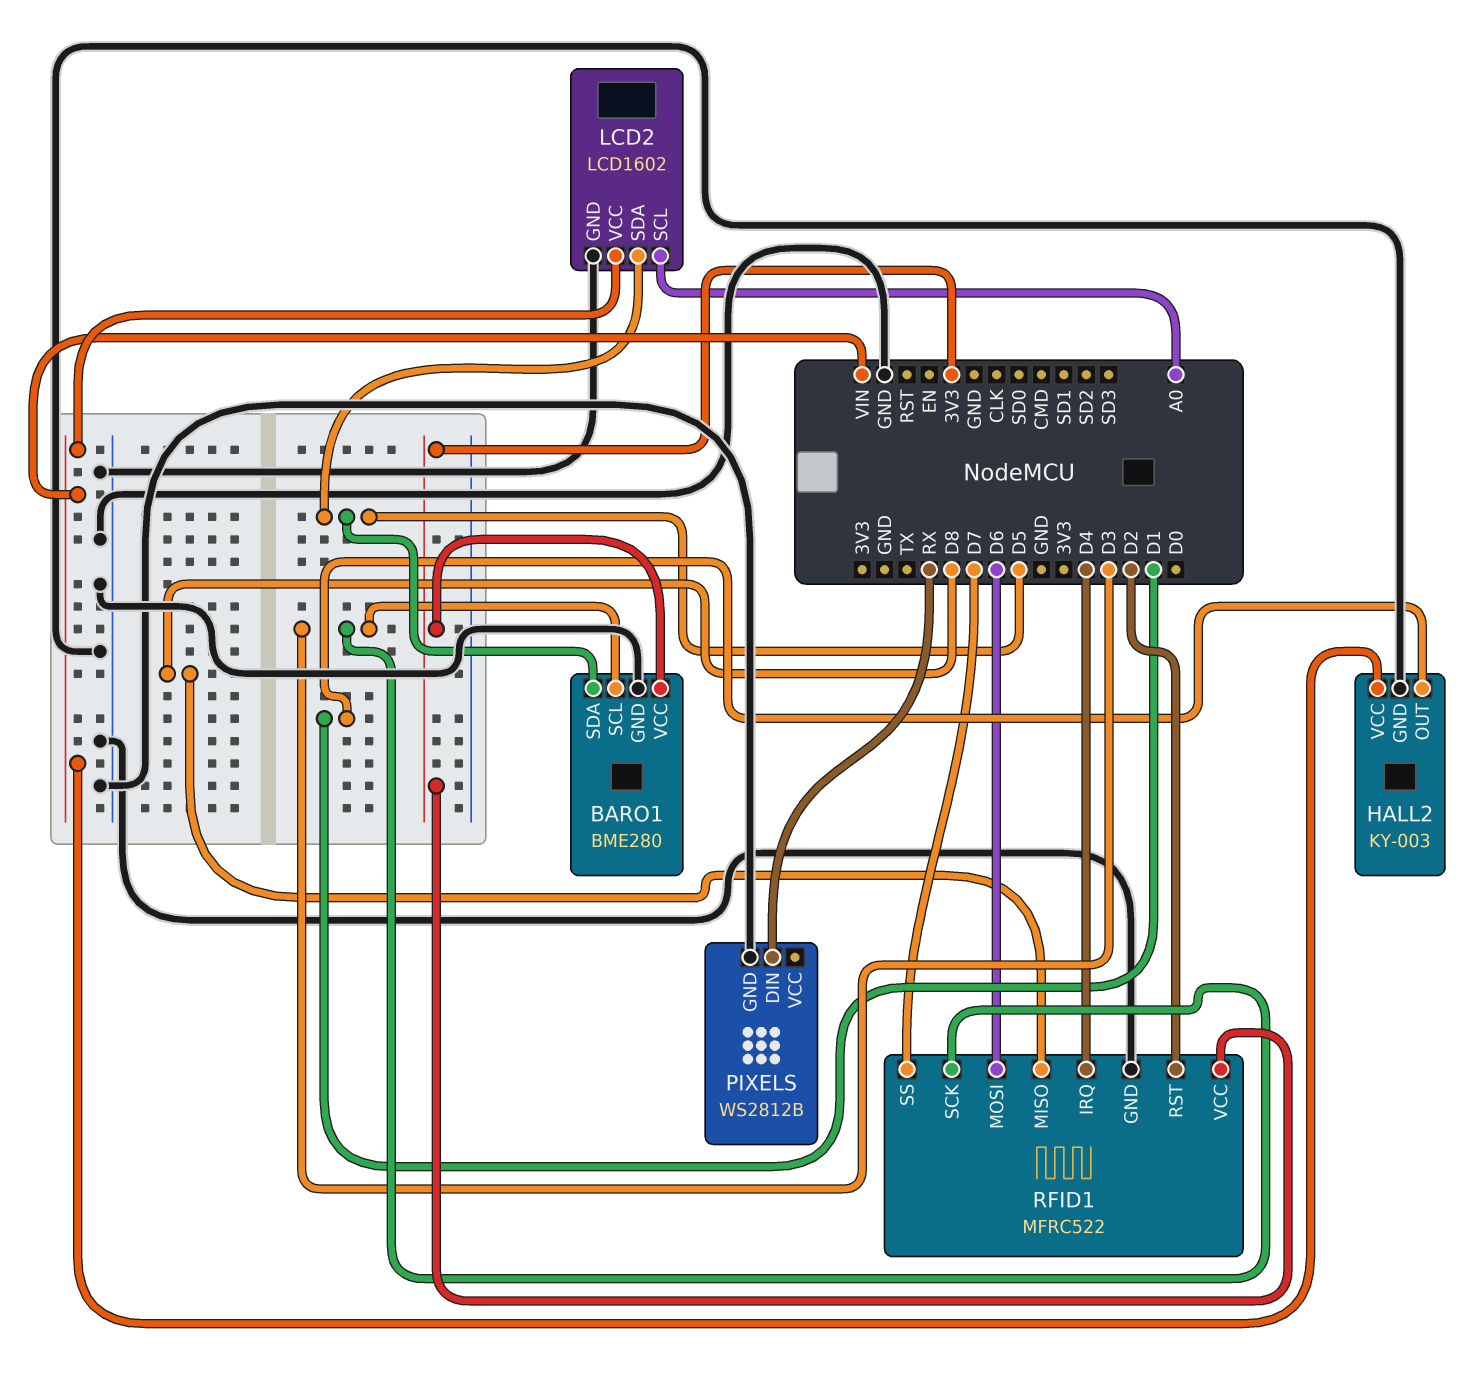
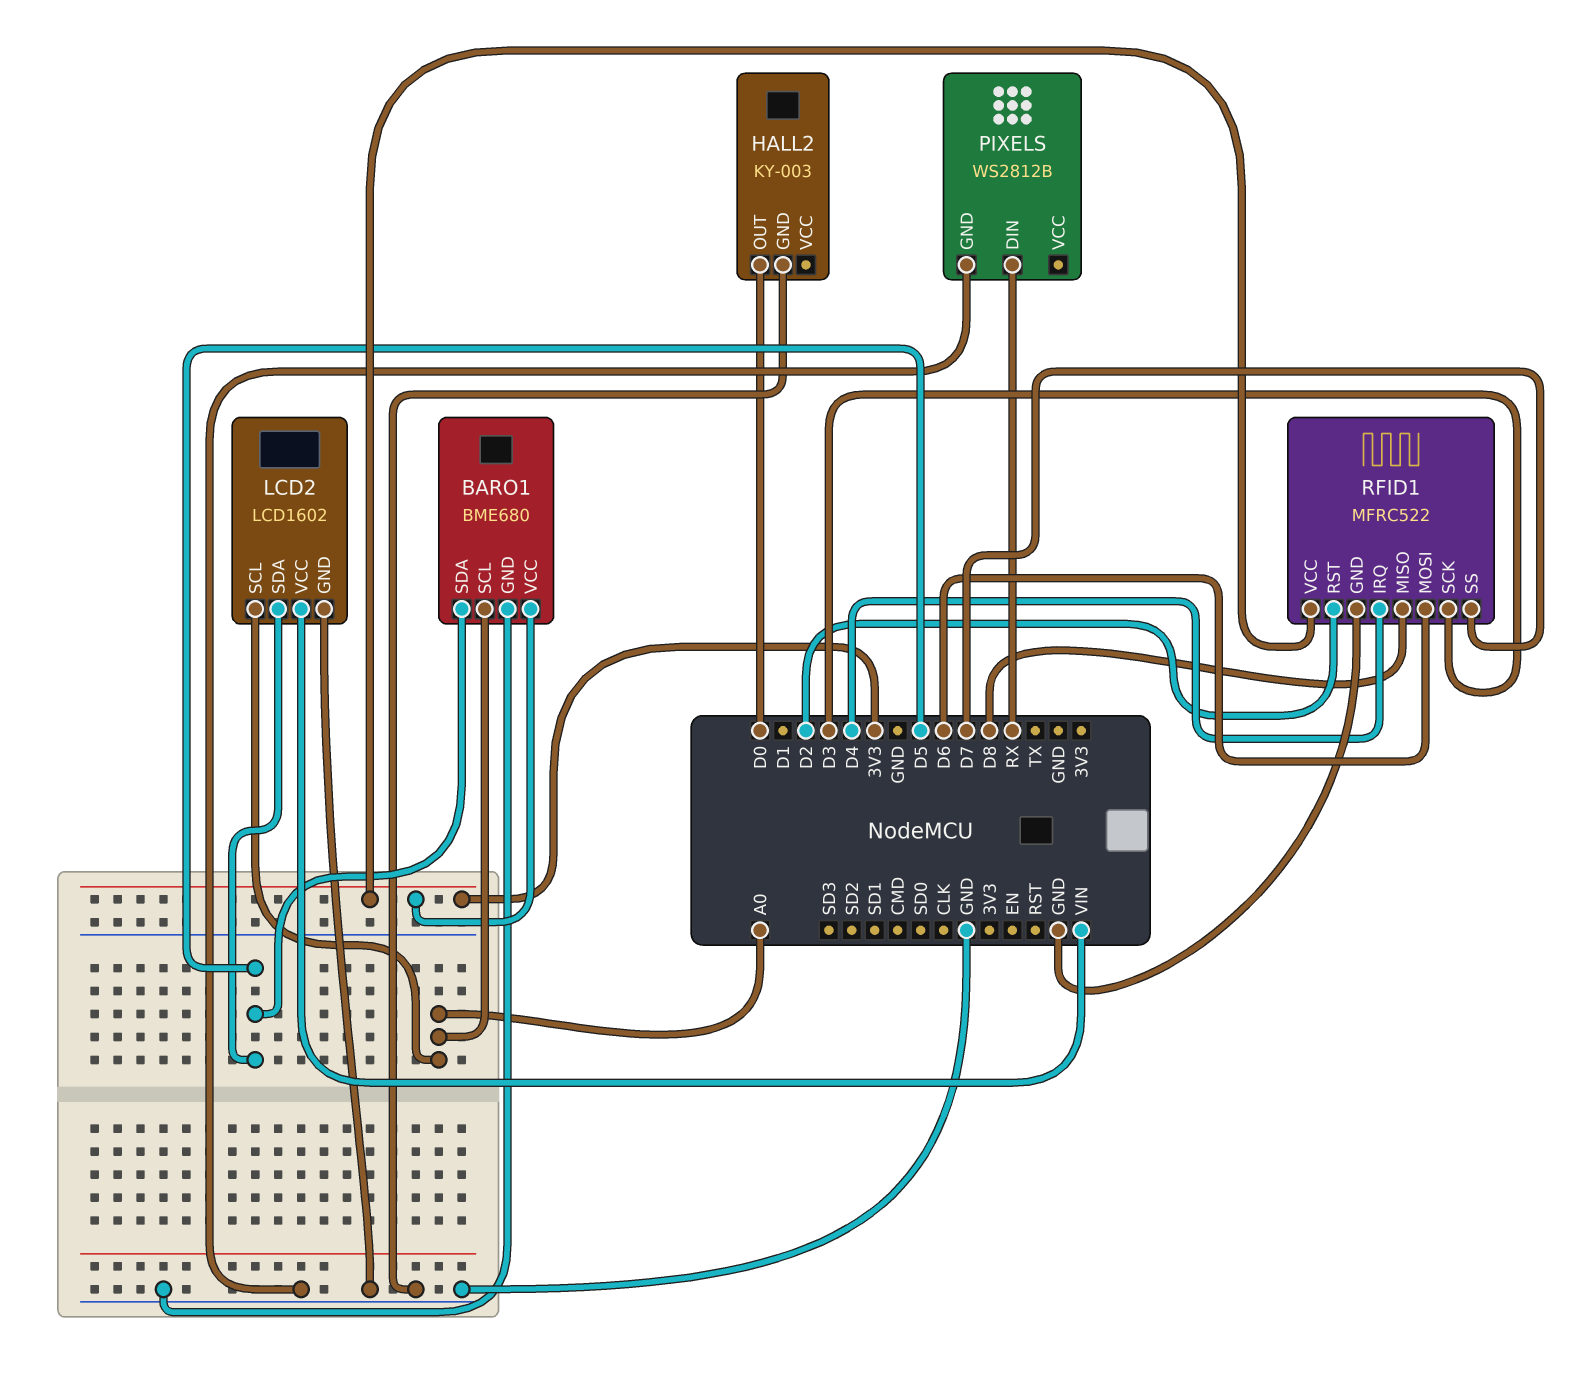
BARO1: BME280 -> BME680
BARO1 pin SCL: D3 -> A0
HALL2 pin OUT: D1 -> D0
HALL2 pin VCC: VIN -> none

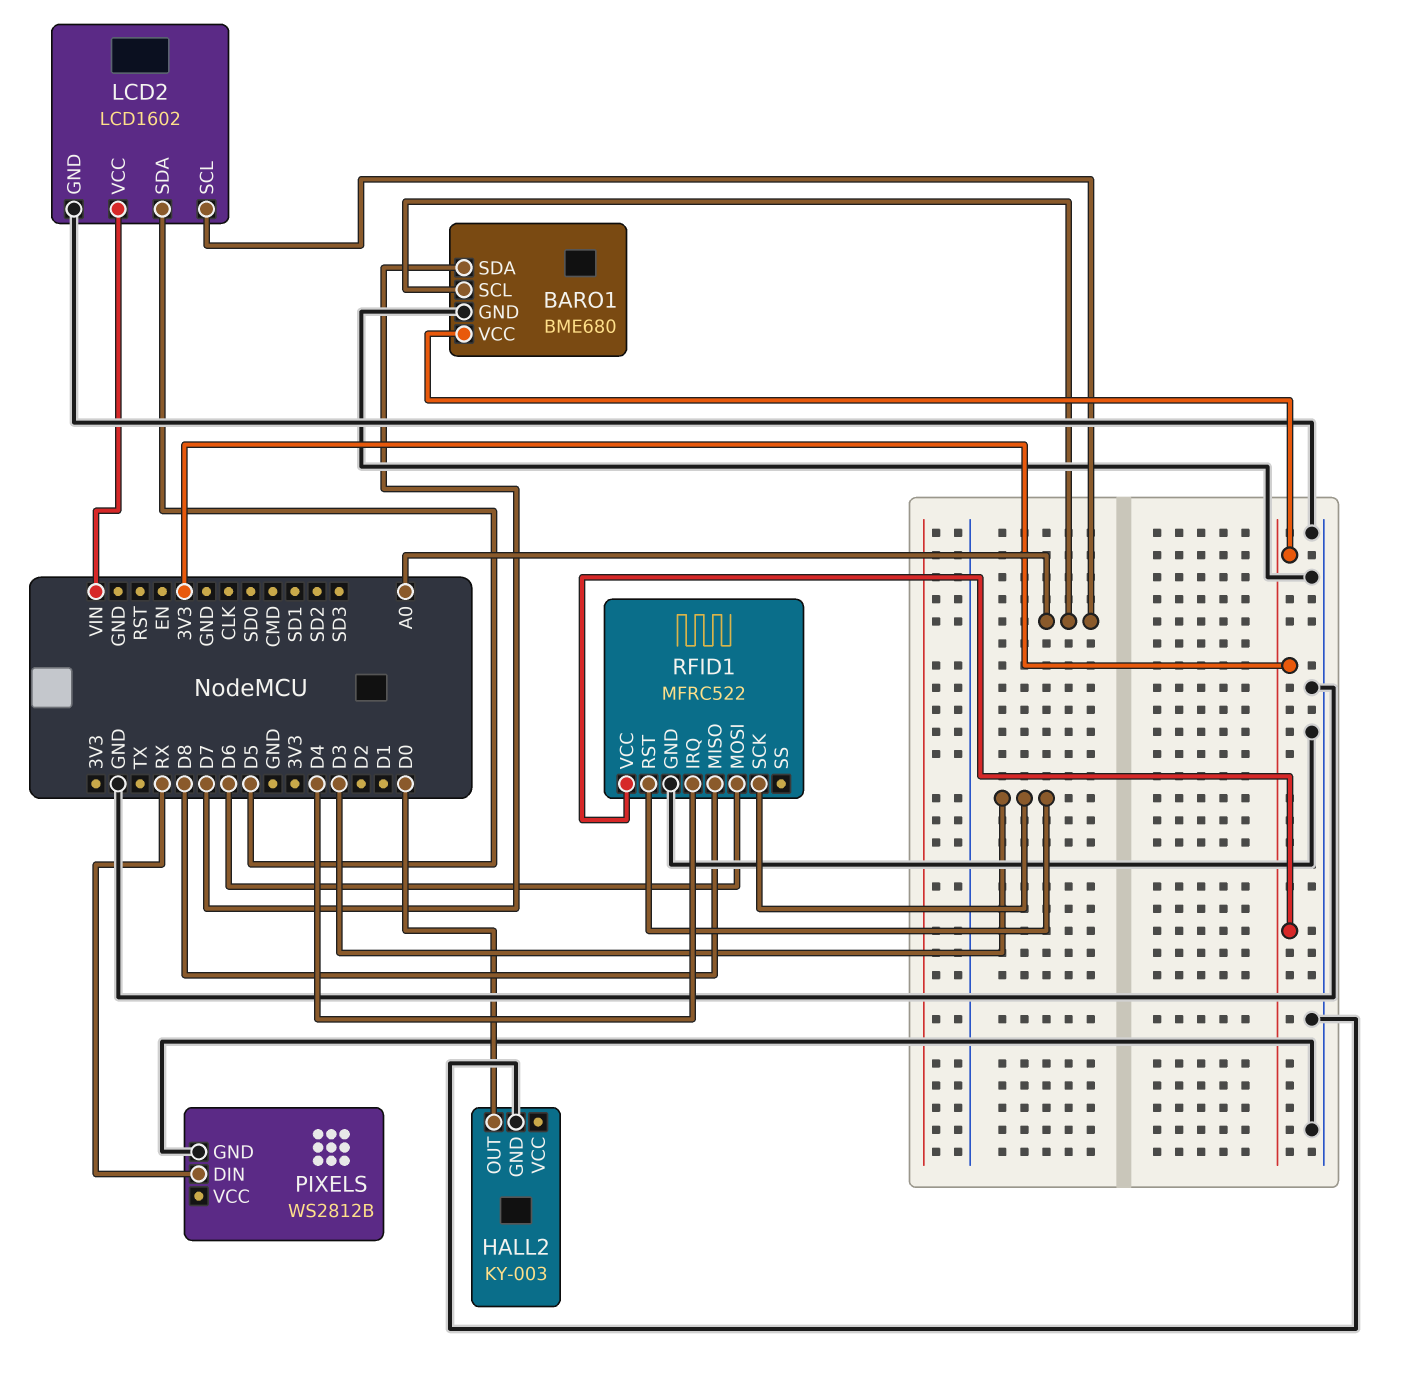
BARO1 pin SDA: D5 -> D7
RFID1 pin RST: D2 -> D3
RFID1 pin SS: D7 -> none

